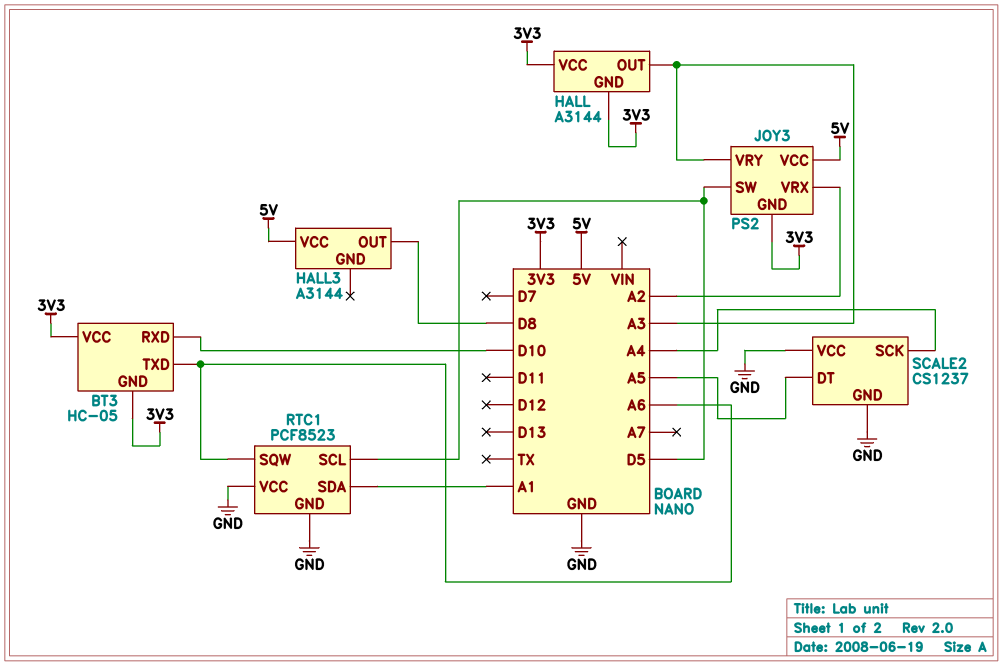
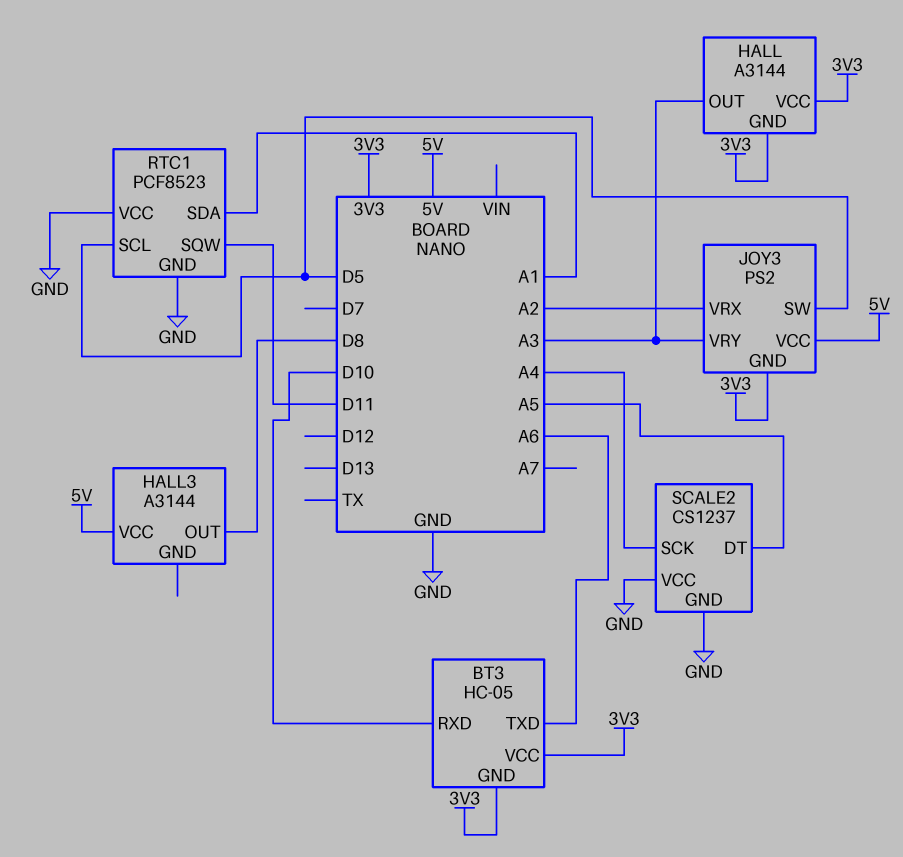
RTC1 pin SQW: A6 -> D11

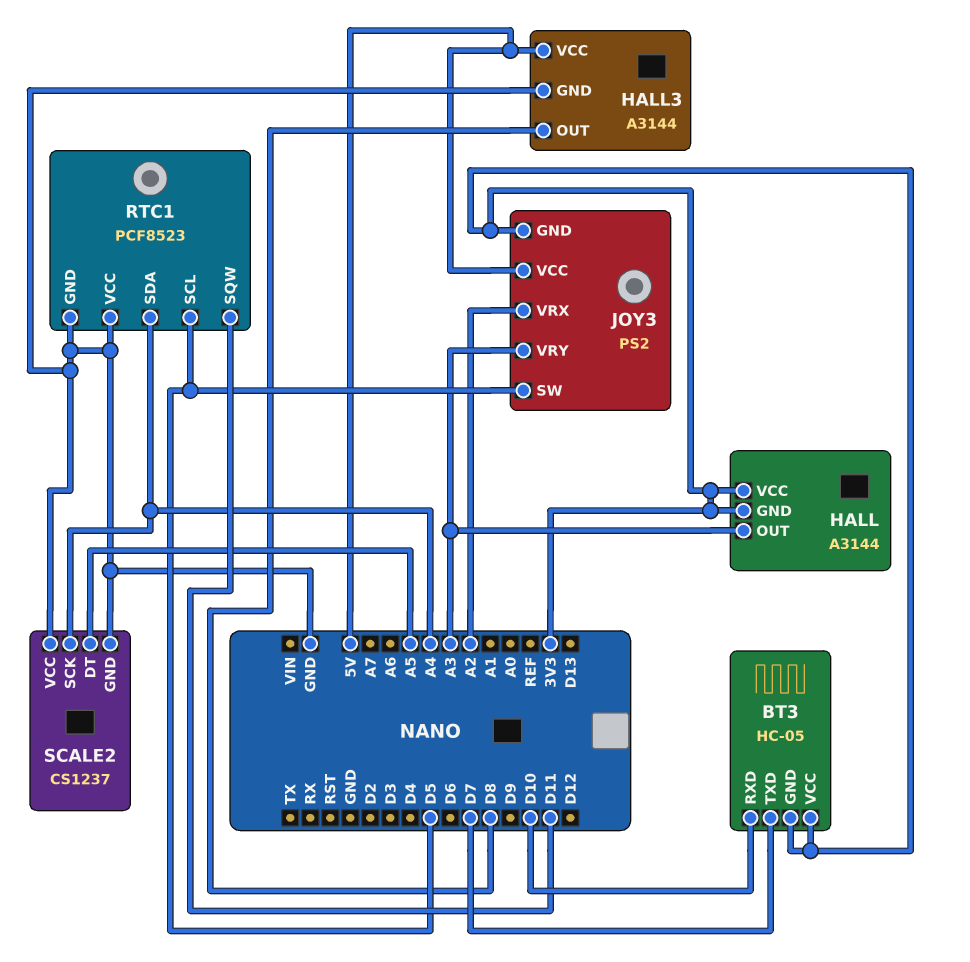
BT3 pin TXD: A6 -> D7
HALL3 pin GND: none -> GND
RTC1 pin SDA: A1 -> A4

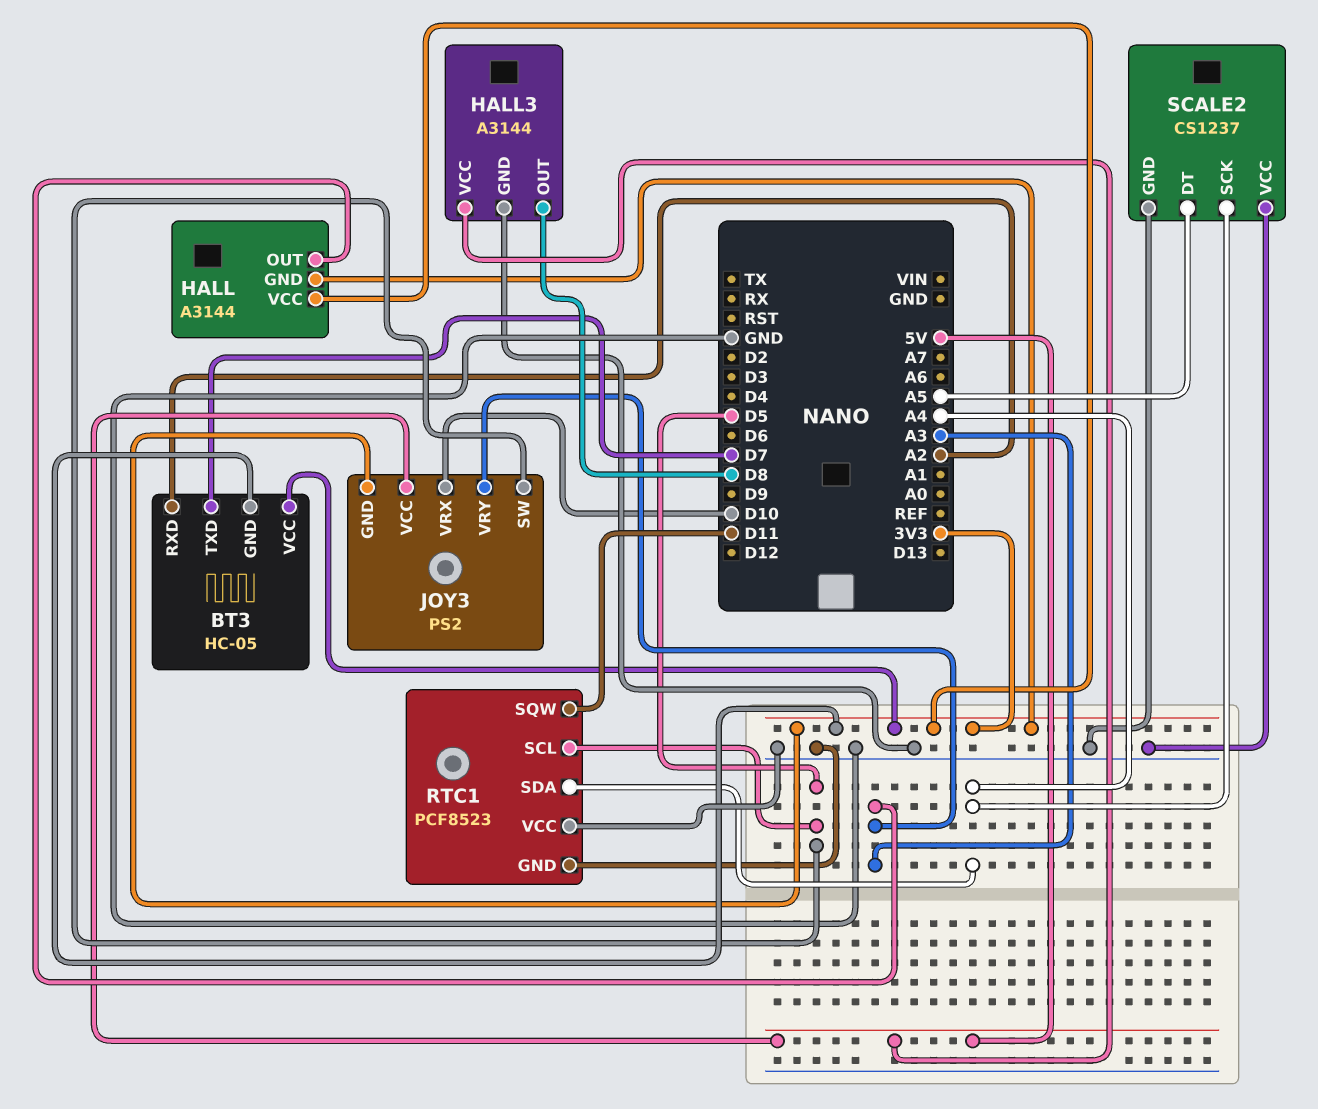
BT3 pin RXD: D10 -> A2
JOY3 pin VRX: A2 -> D10

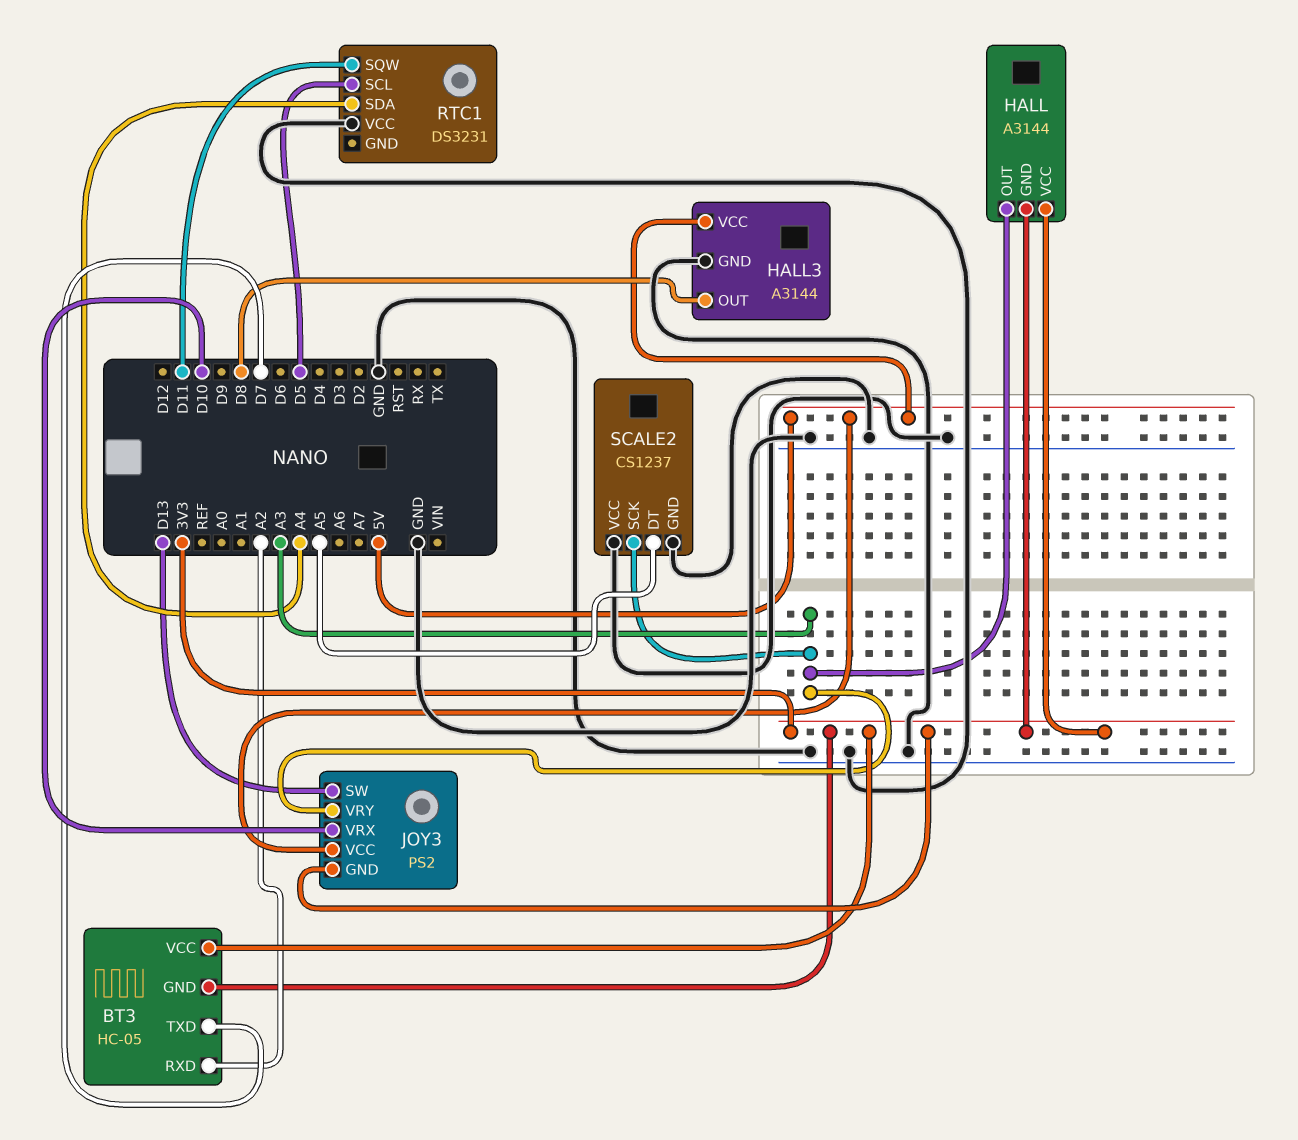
JOY3 pin SW: D5 -> D13
RTC1: PCF8523 -> DS3231
RTC1 pin GND: GND -> none
SCALE2 pin SCK: A4 -> A3

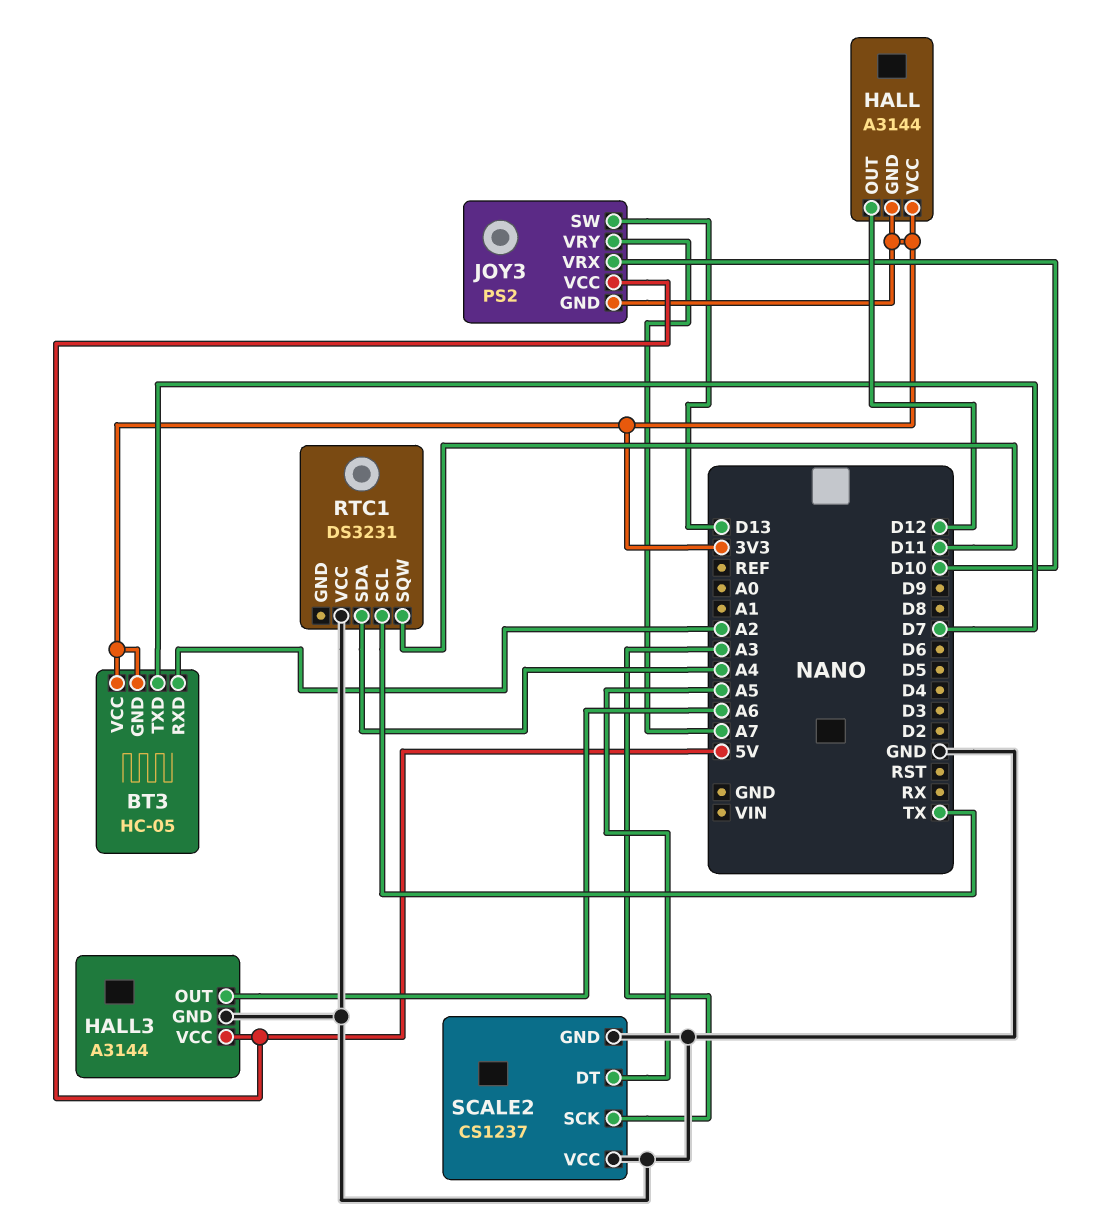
HALL pin OUT: A3 -> D12
HALL3 pin OUT: D8 -> A6
JOY3 pin VRY: A3 -> A7
RTC1 pin SCL: D5 -> TX

